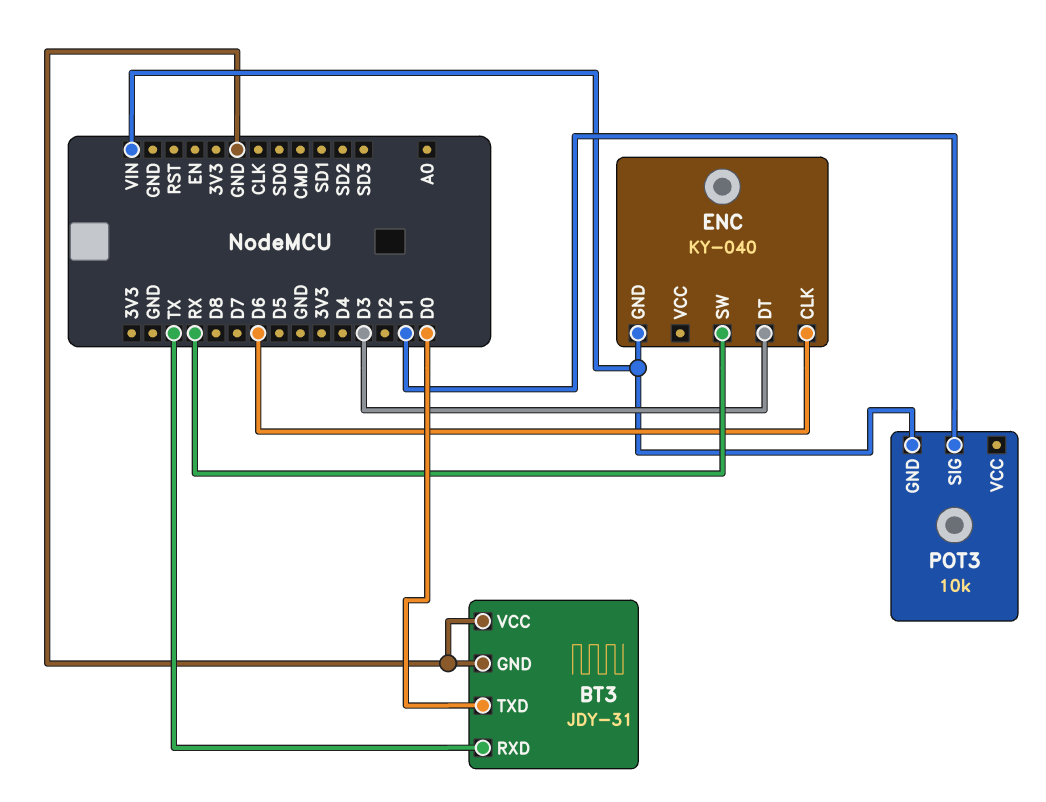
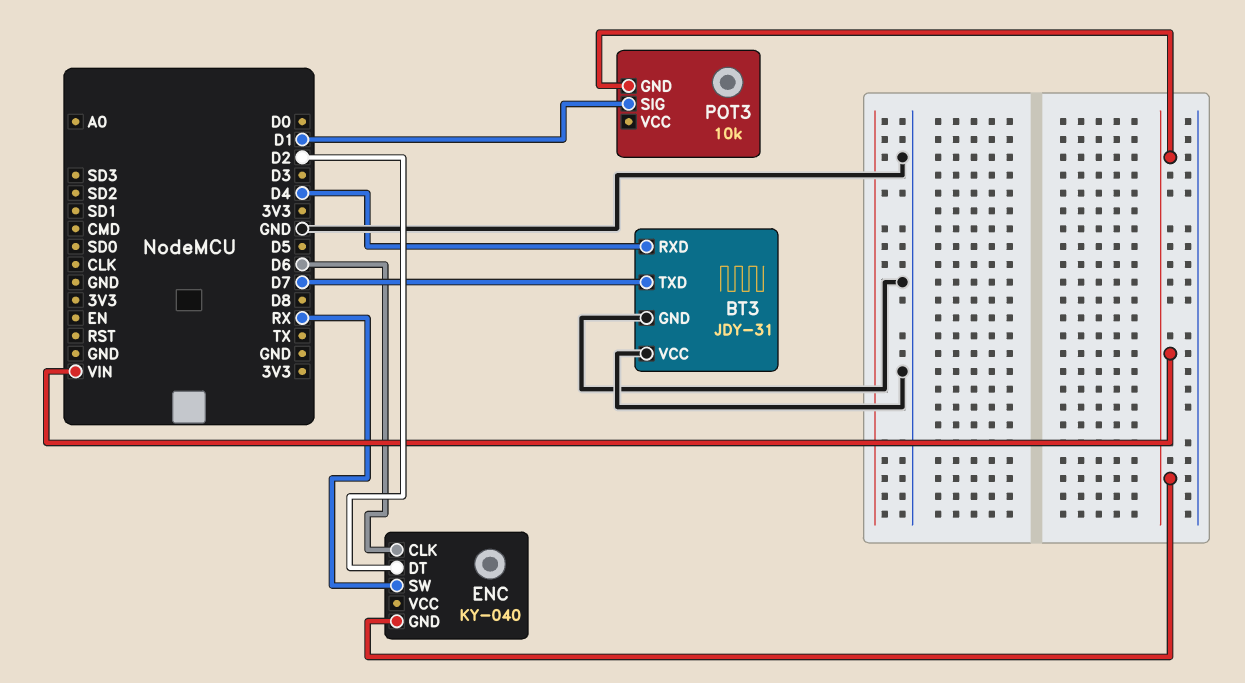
BT3 pin RXD: TX -> D4
BT3 pin TXD: D0 -> D7
ENC pin DT: D3 -> D2

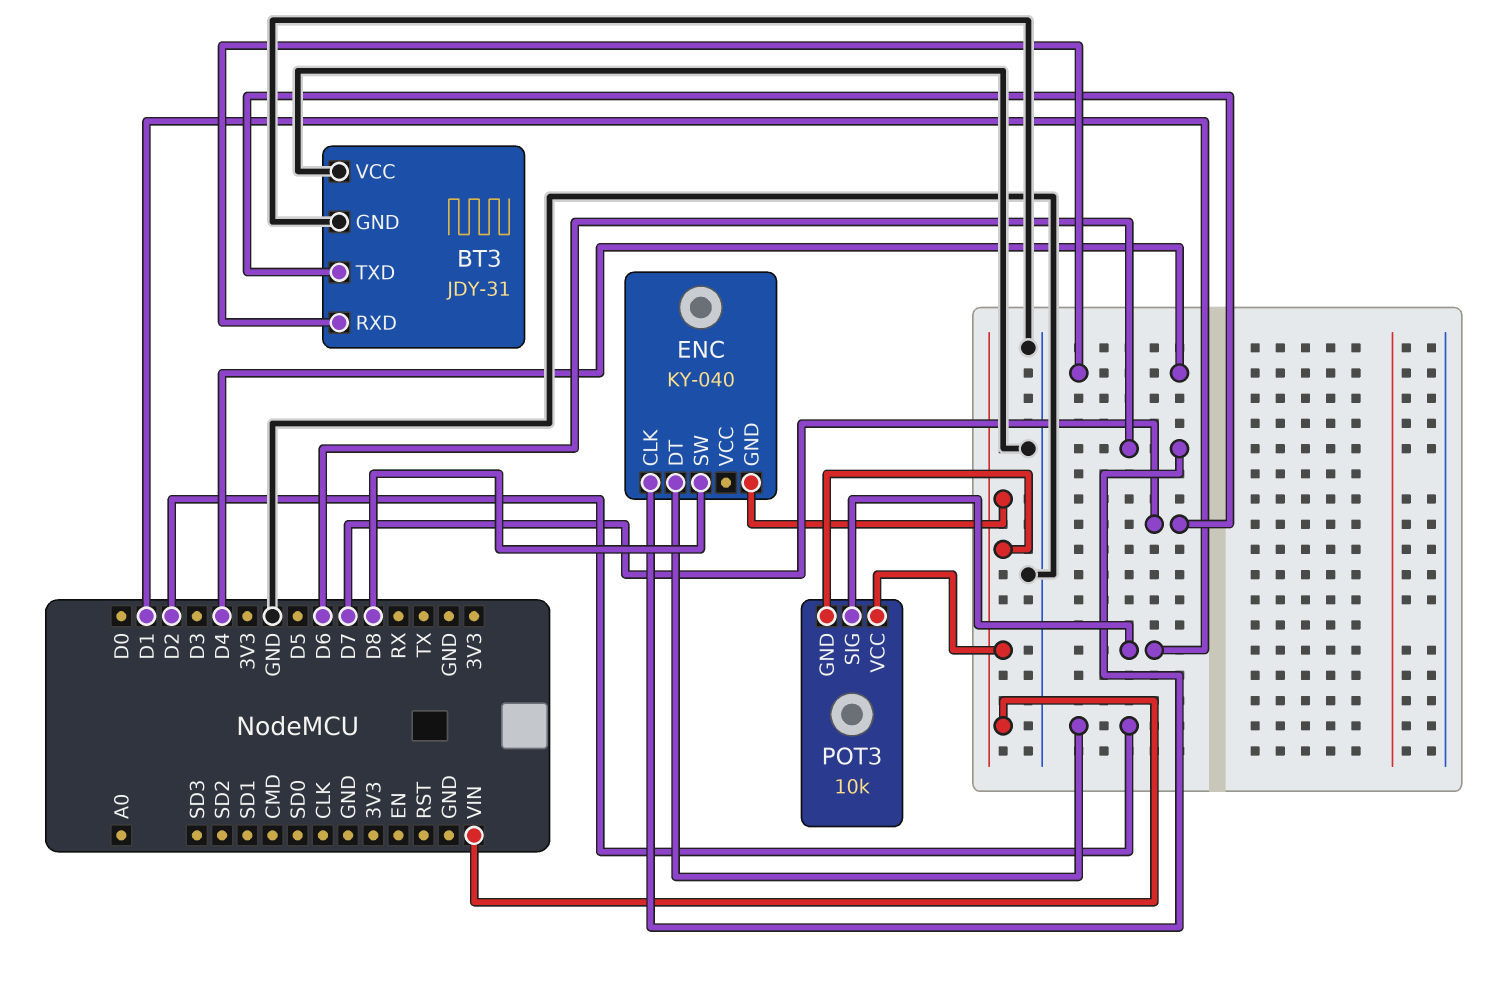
ENC pin SW: RX -> D8
POT3 pin VCC: none -> VIN

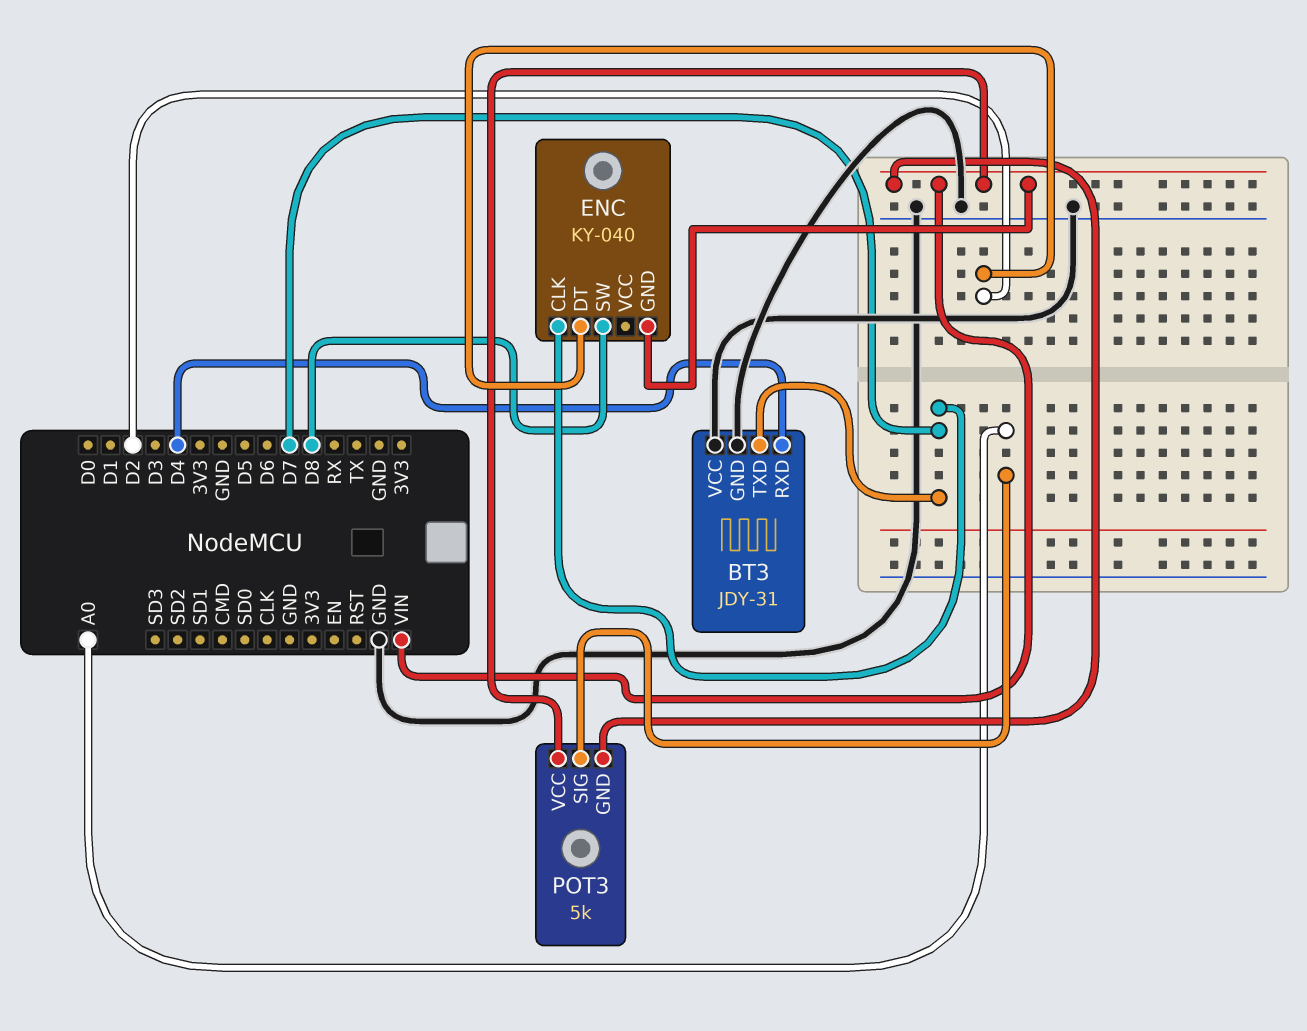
ENC pin CLK: D6 -> D7
POT3: 10k -> 5k
POT3 pin SIG: D1 -> A0

